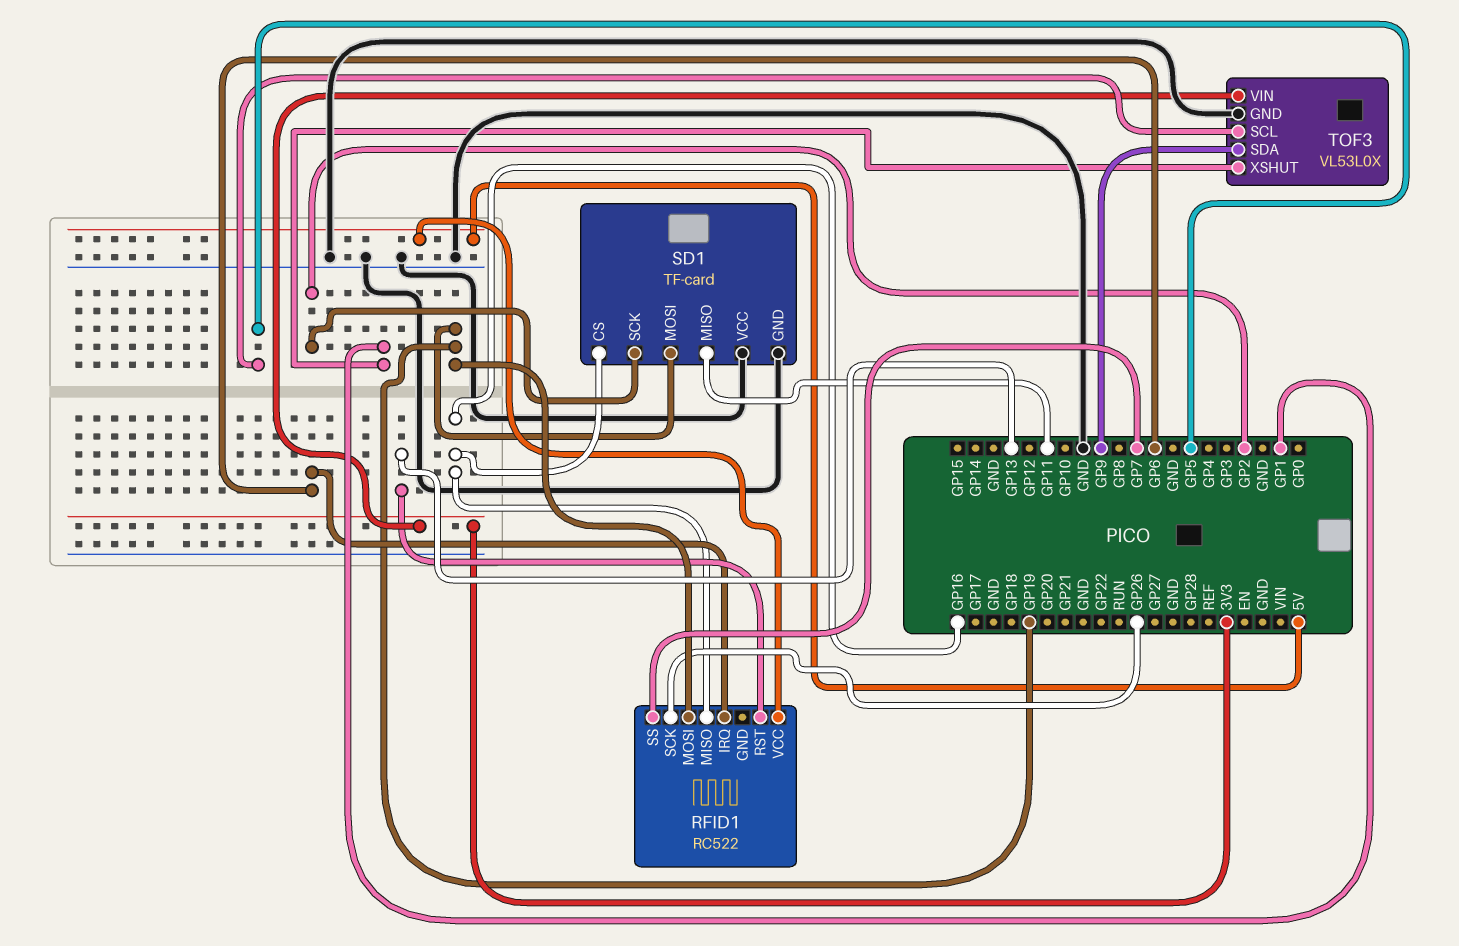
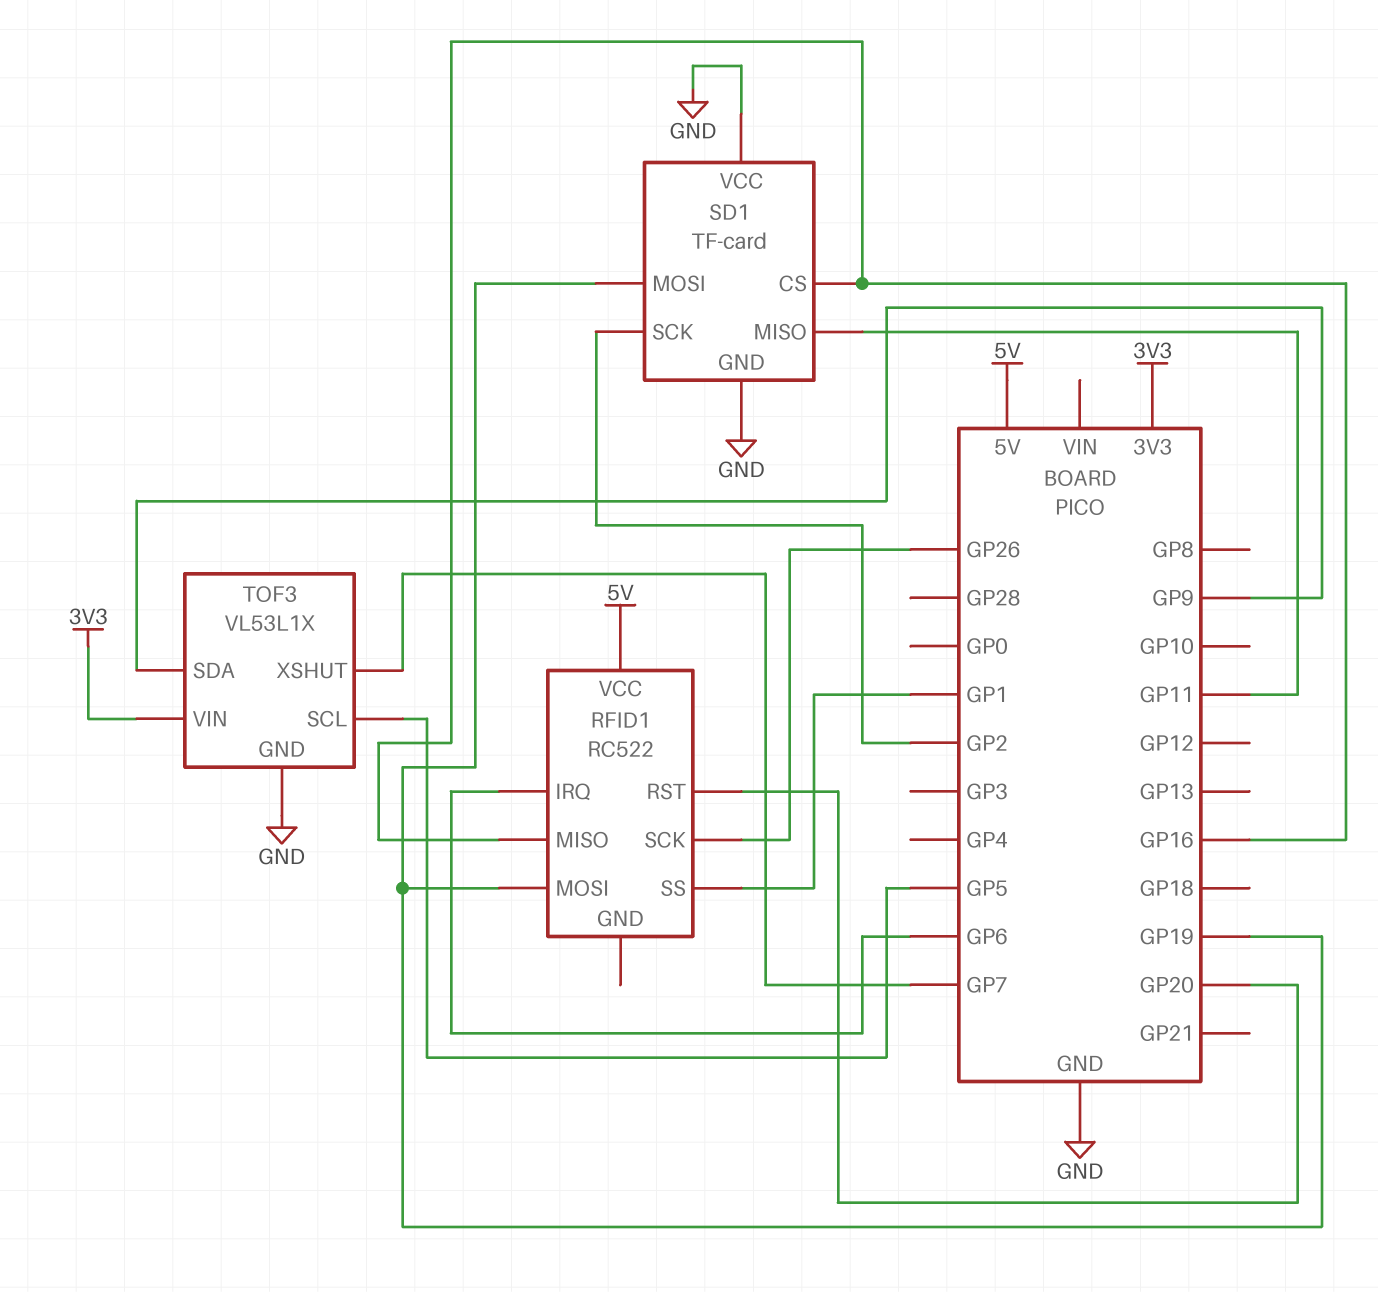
RFID1 pin RST: GP13 -> GP20
RFID1 pin SS: GP7 -> GP1
TOF3: VL53L0X -> VL53L1X
TOF3 pin XSHUT: GP1 -> GP7

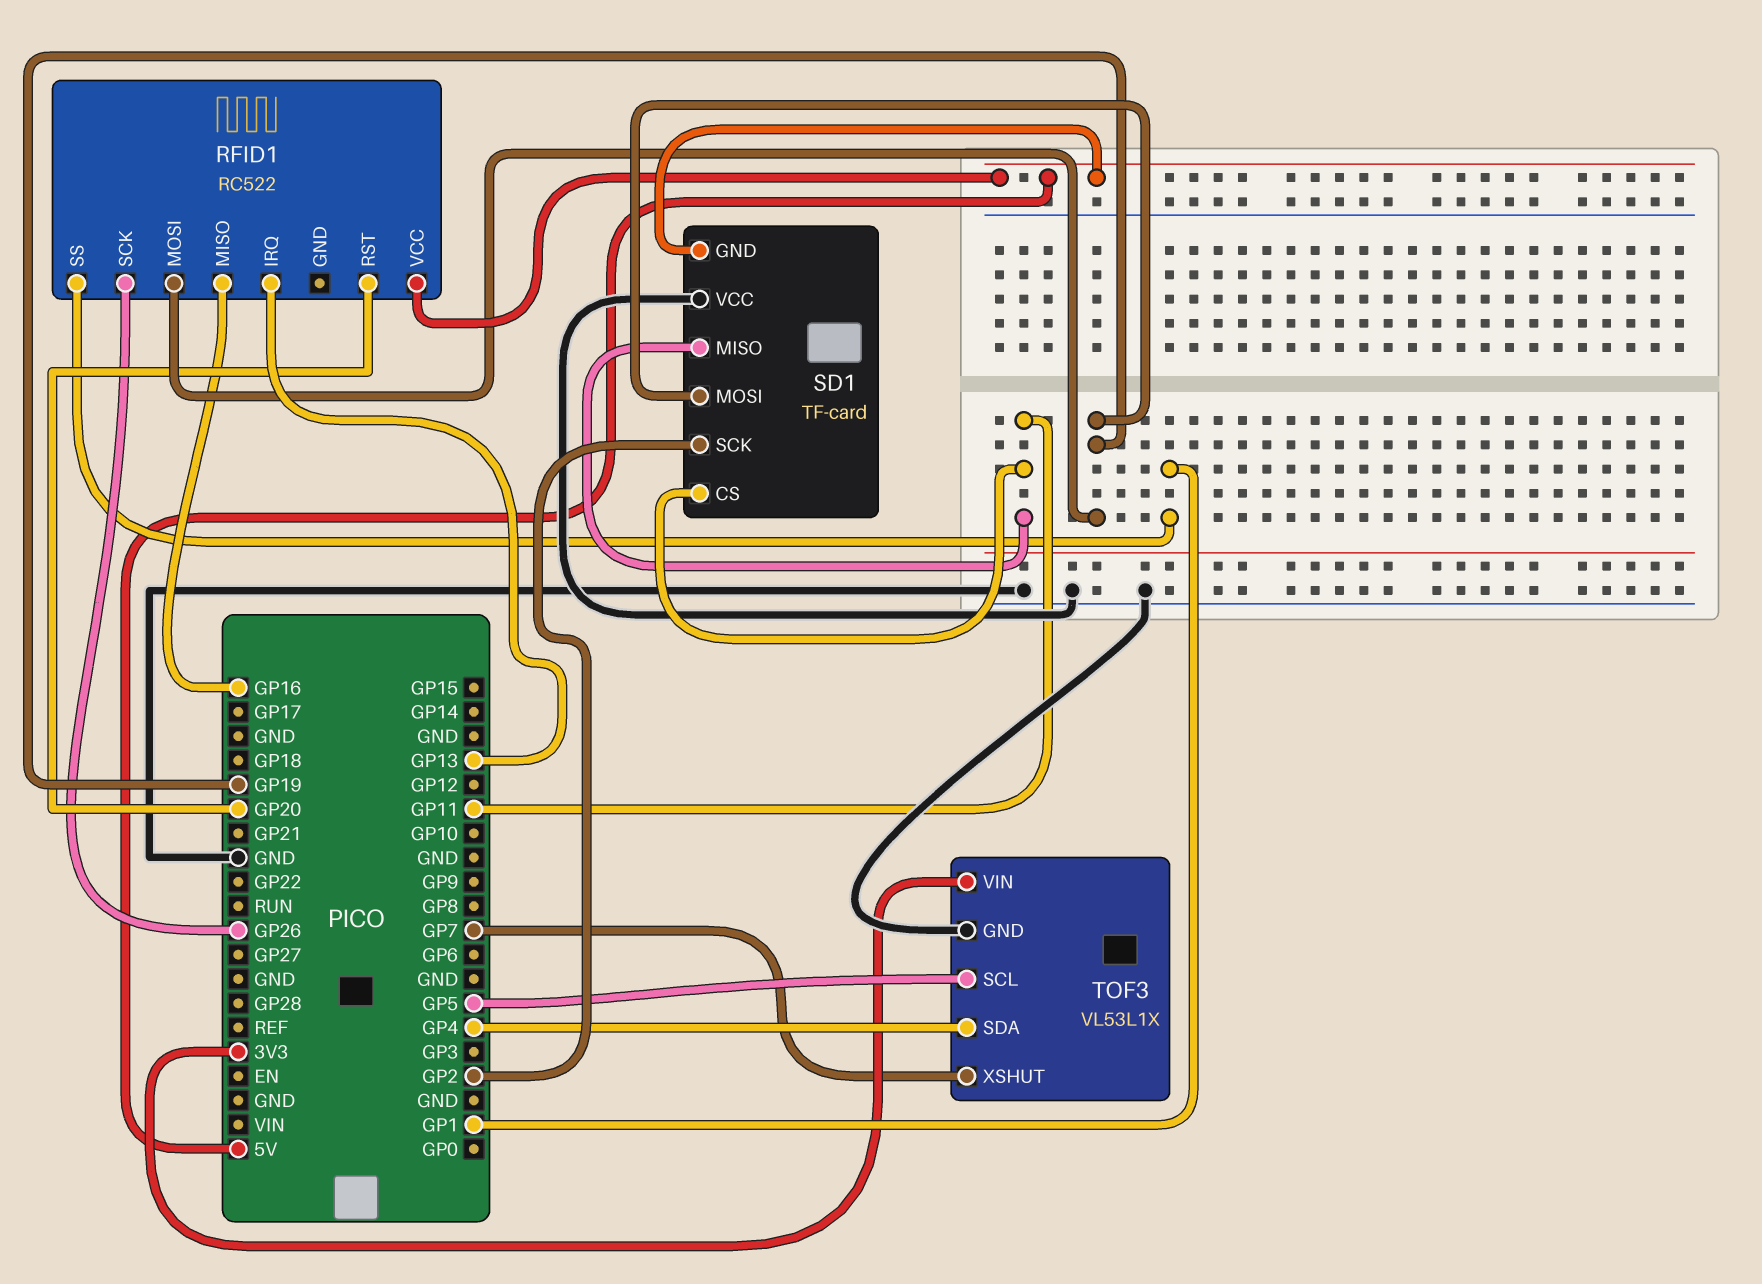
RFID1 pin IRQ: GP6 -> GP13
SD1 pin CS: GP16 -> GP11
SD1 pin GND: GND -> 5V
TOF3 pin SDA: GP9 -> GP4

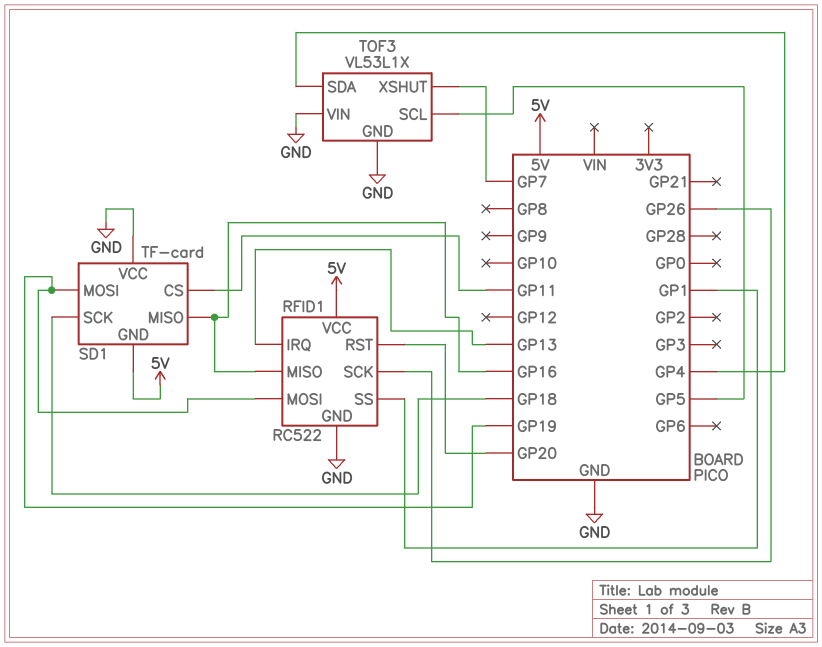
RFID1 pin GND: none -> GND
SD1 pin MISO: GP11 -> GP16
SD1 pin SCK: GP2 -> GP18
TOF3 pin VIN: 3V3 -> GND

